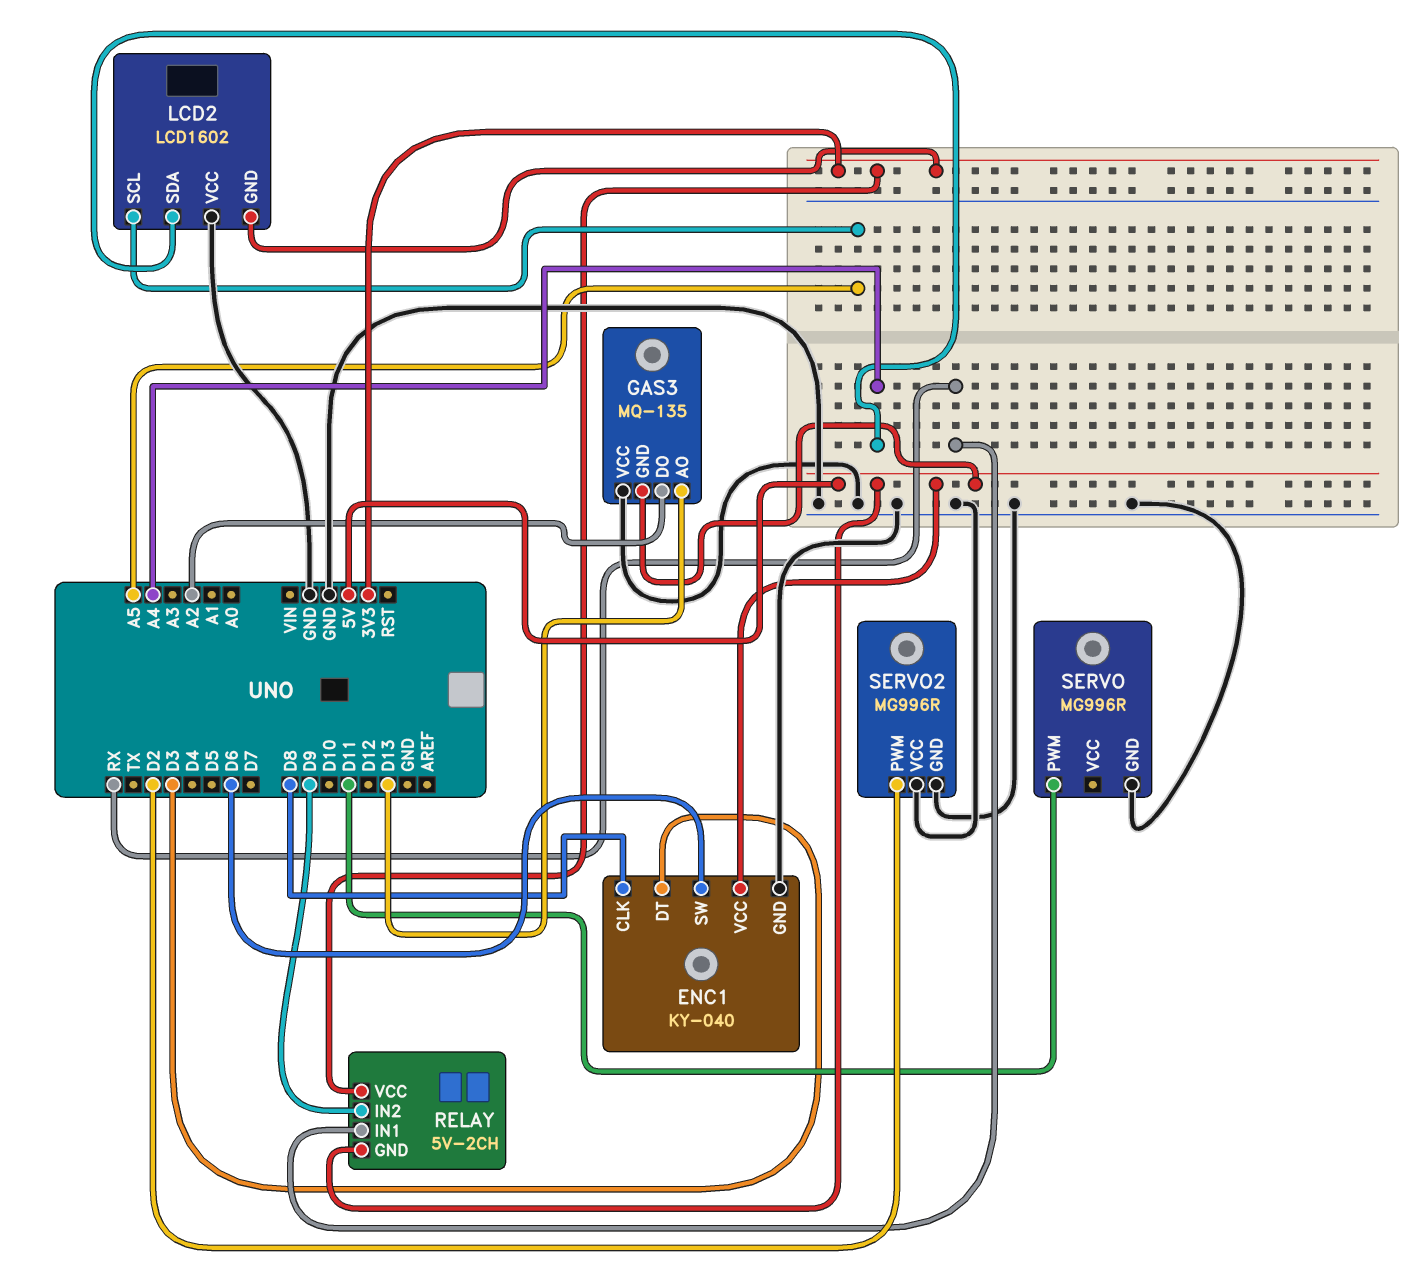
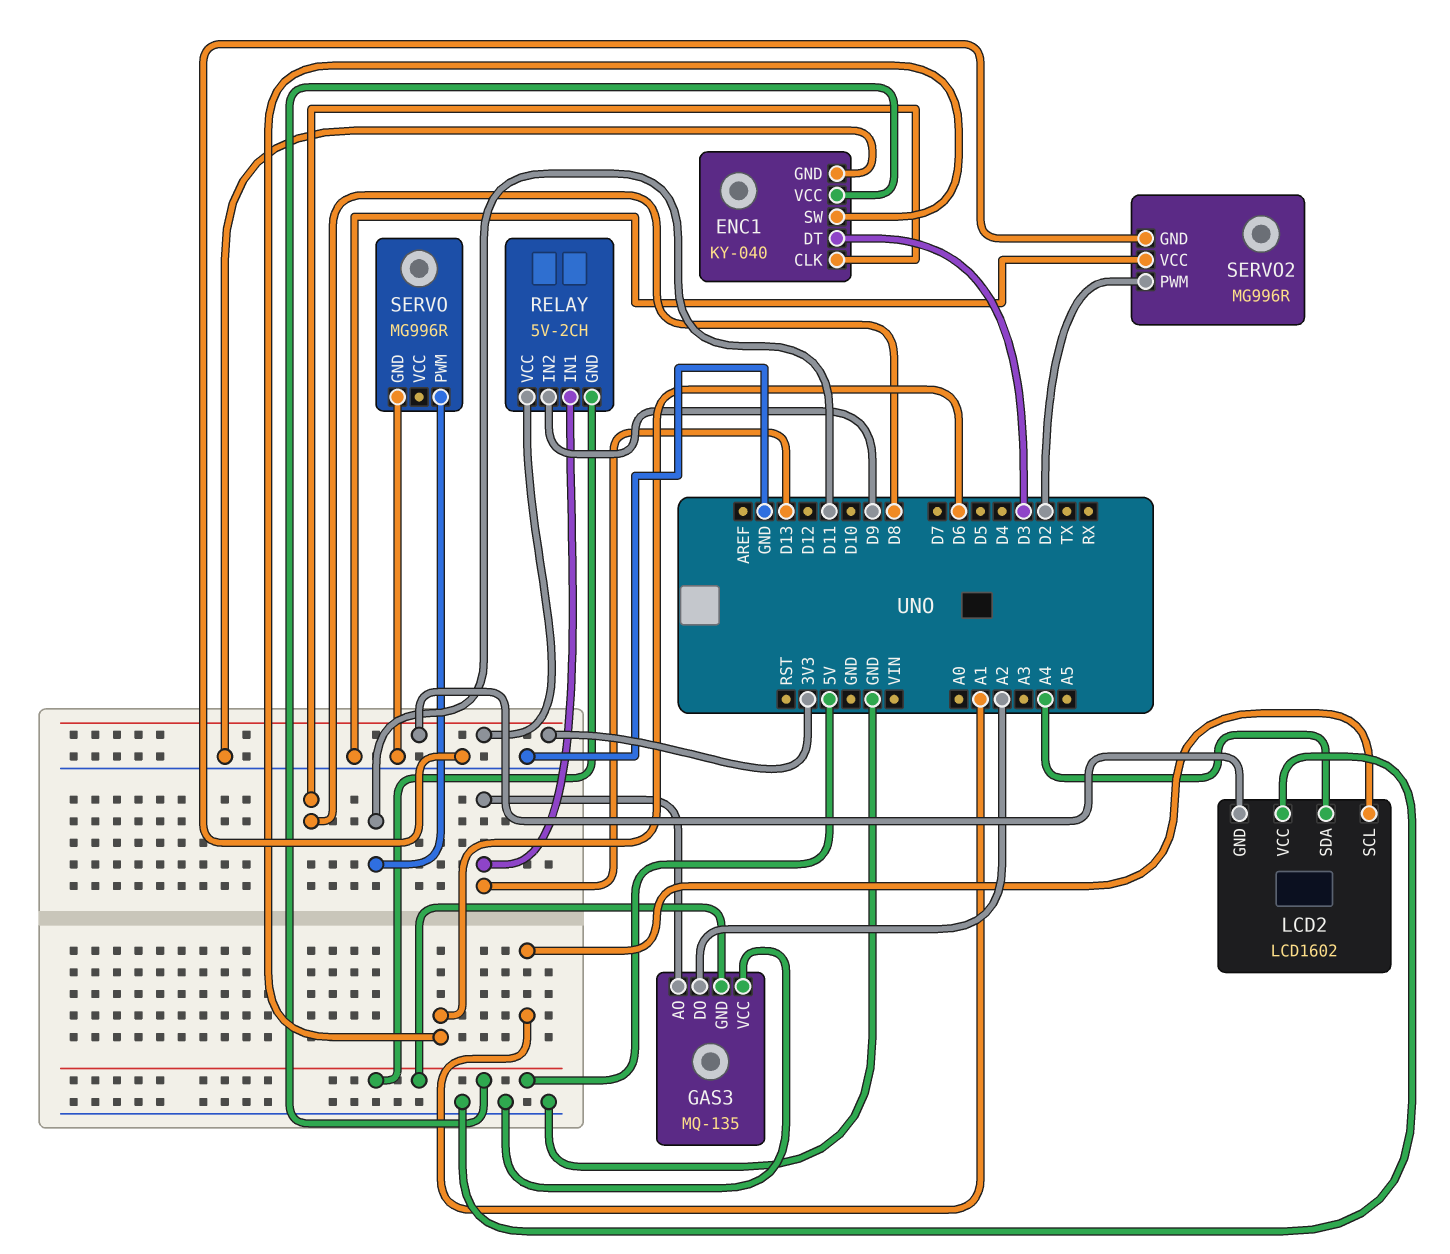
LCD2 pin SCL: A5 -> A1
RELAY pin IN1: RX -> D13

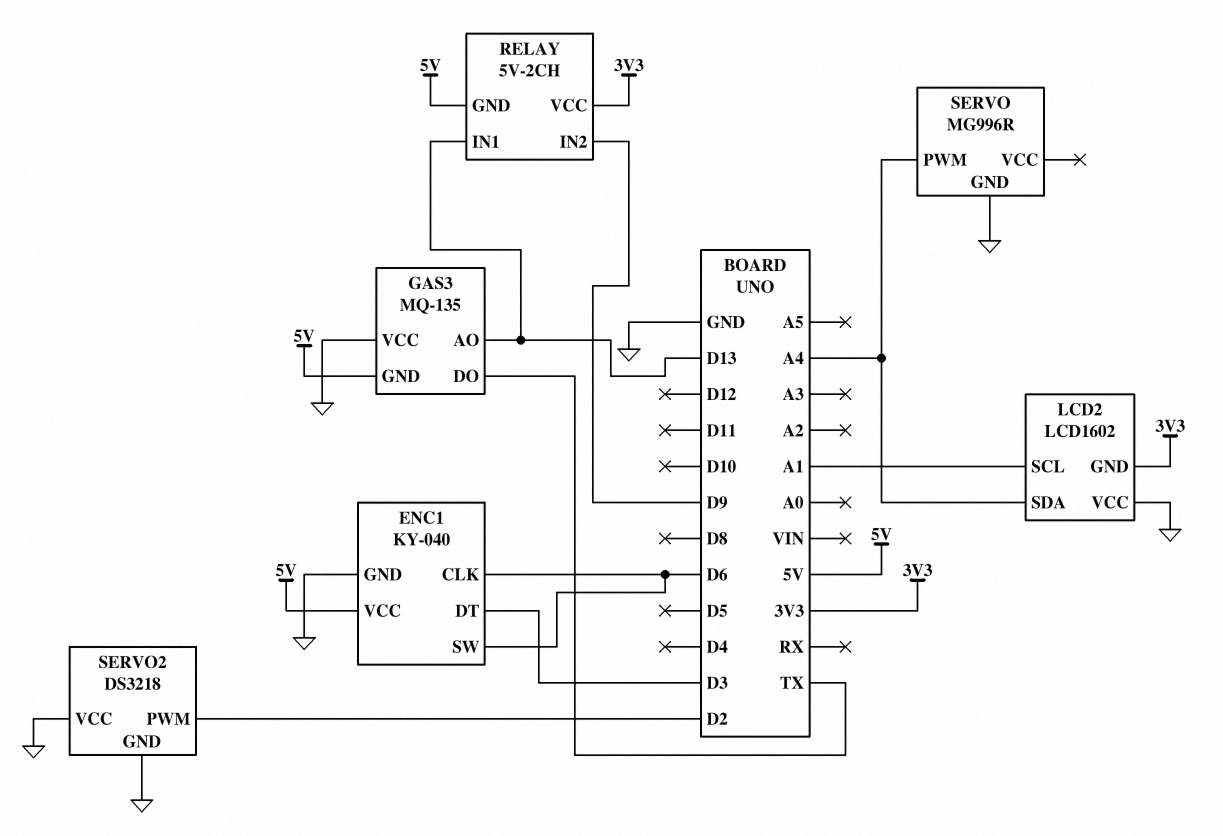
ENC1 pin CLK: D8 -> D6
GAS3 pin DO: A2 -> TX
SERVO pin PWM: D11 -> A4
SERVO2: MG996R -> DS3218

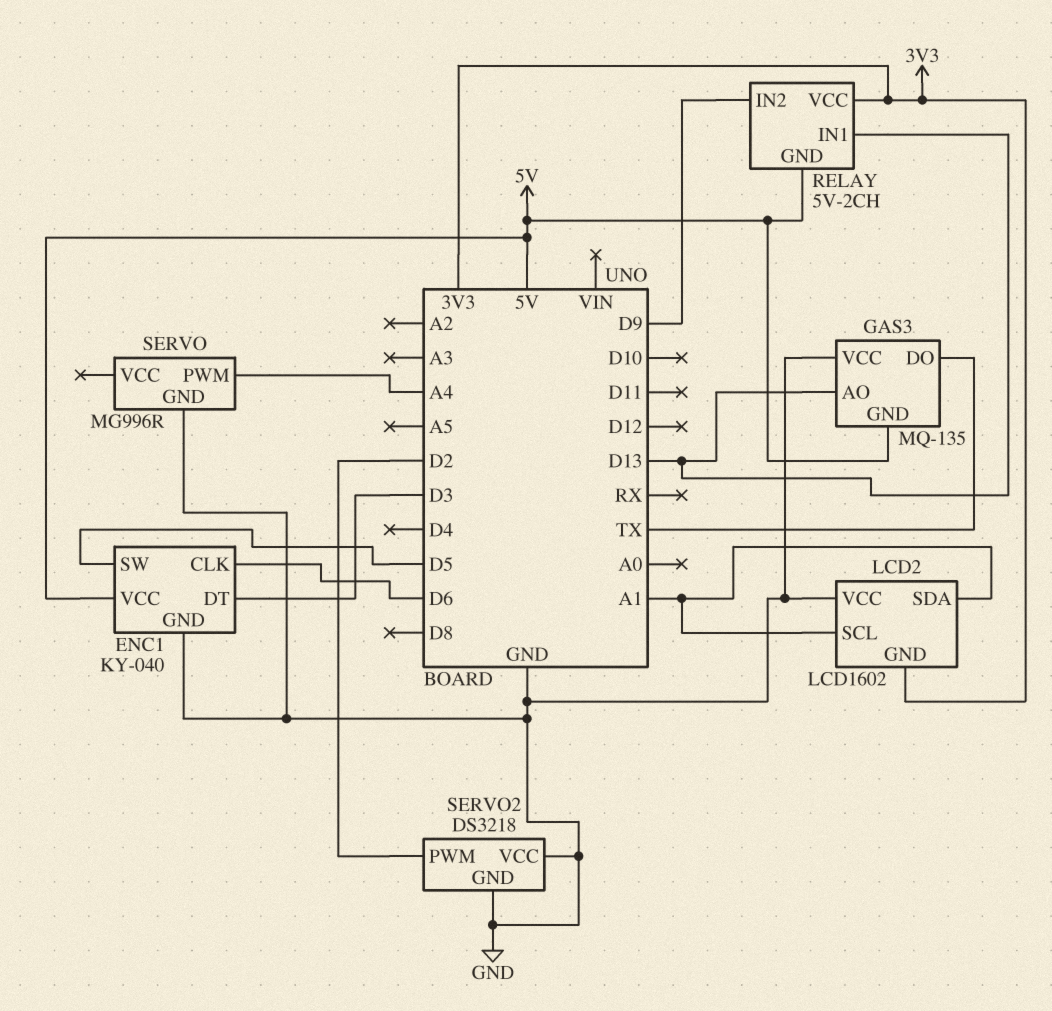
ENC1 pin SW: D6 -> D5
LCD2 pin SDA: A4 -> A1

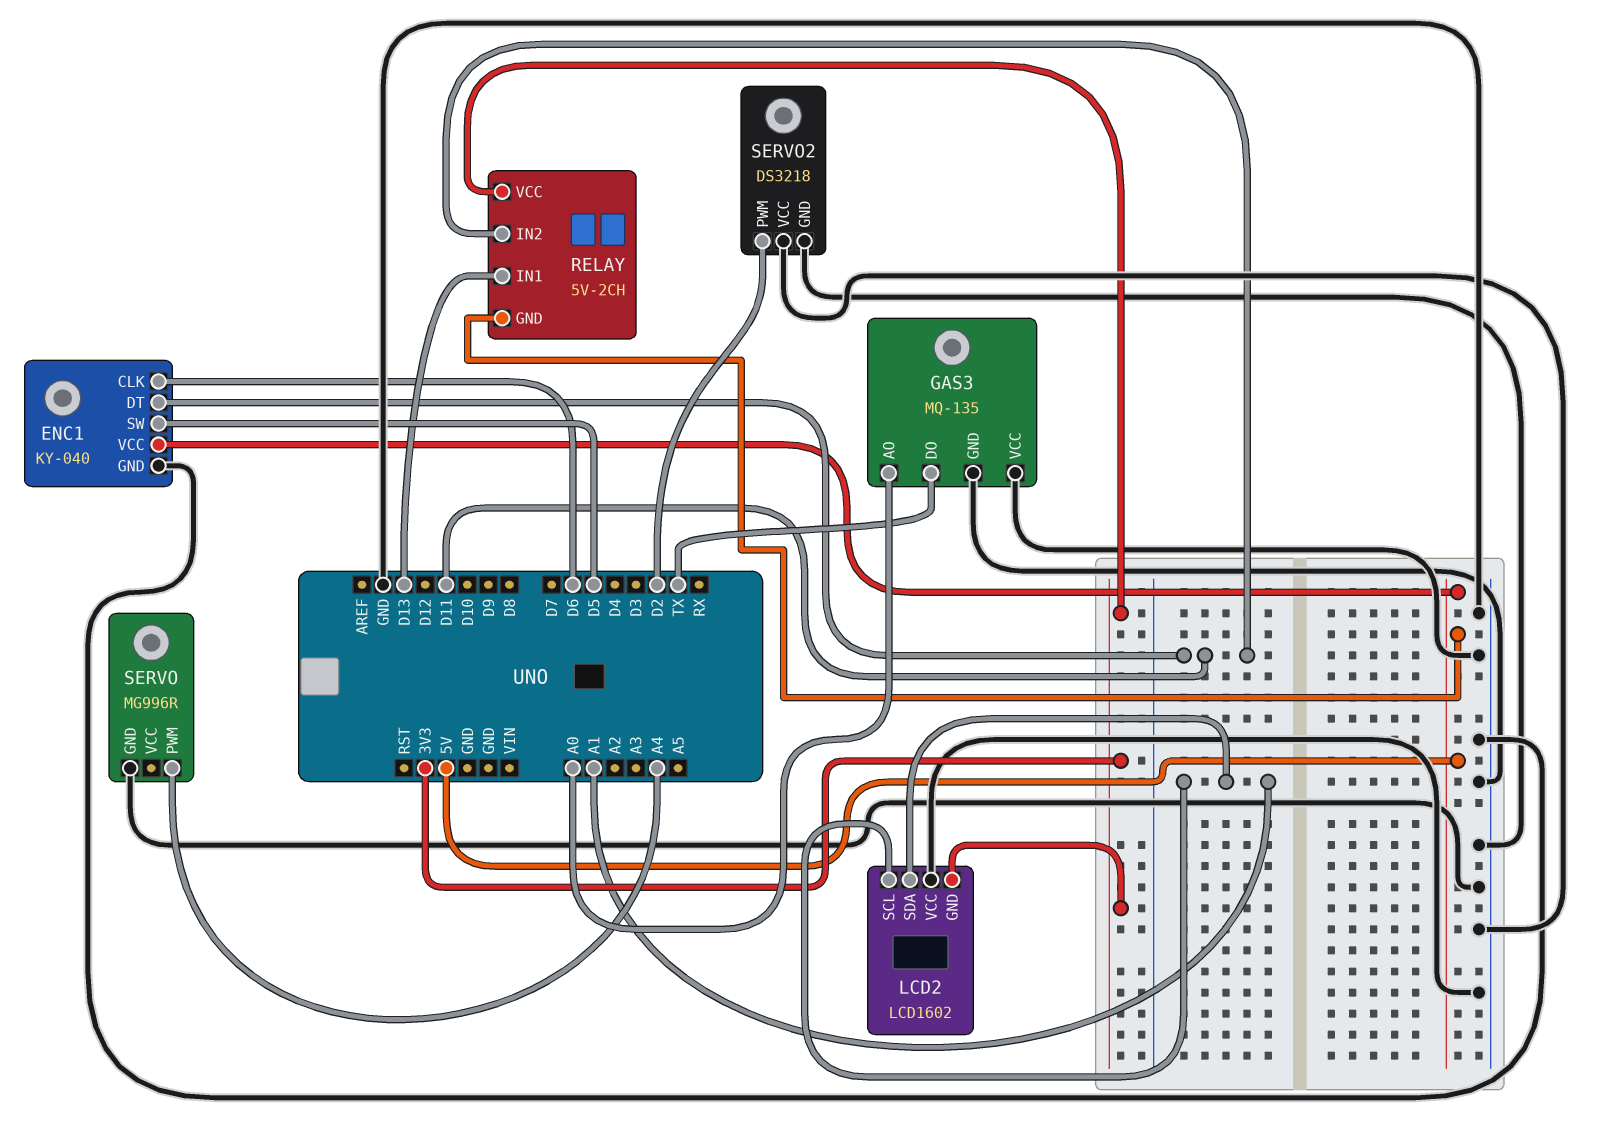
ENC1 pin DT: D3 -> D11
GAS3 pin AO: D13 -> A0
GAS3 pin GND: 5V -> GND
RELAY pin IN2: D9 -> D11

